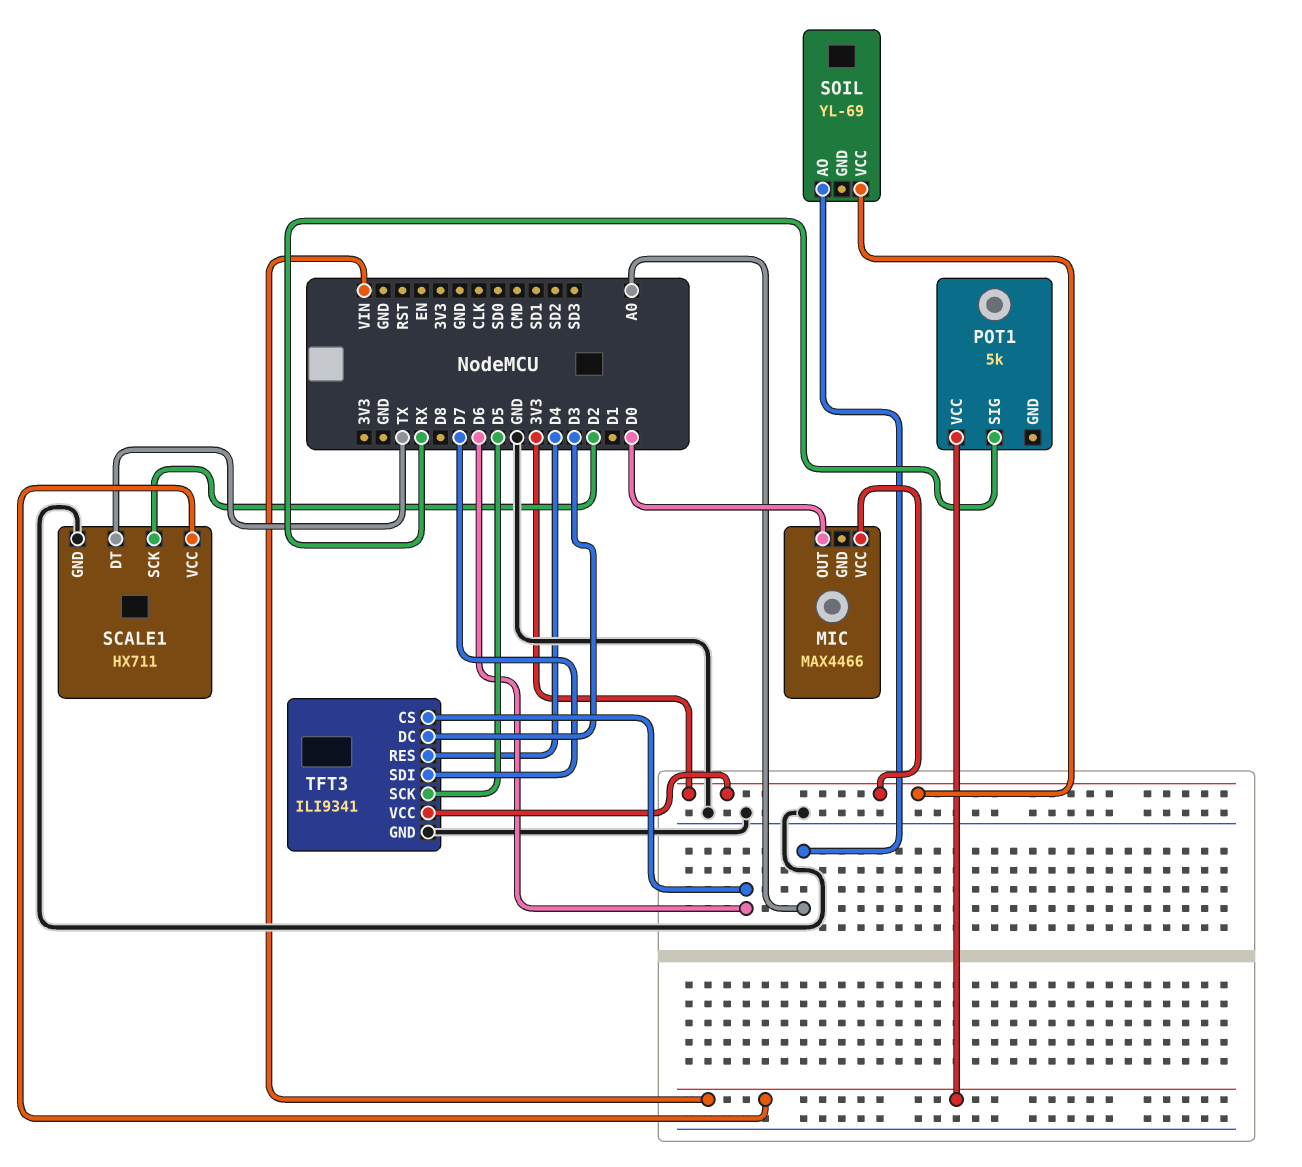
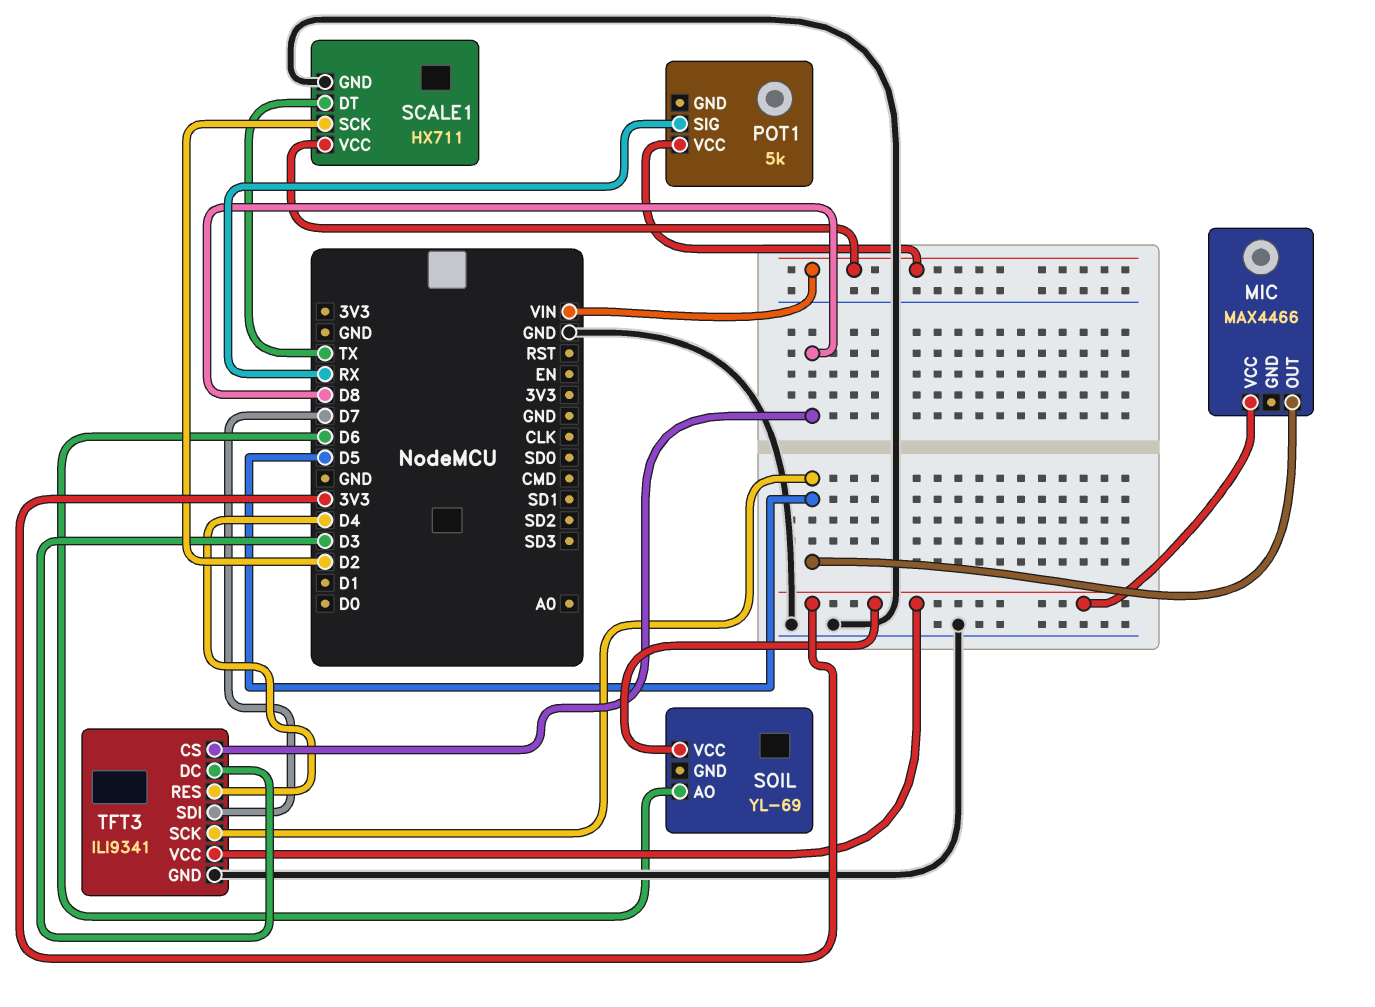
MIC pin OUT: D0 -> D5
SOIL pin AO: A0 -> D6
TFT3 pin CS: D6 -> D8

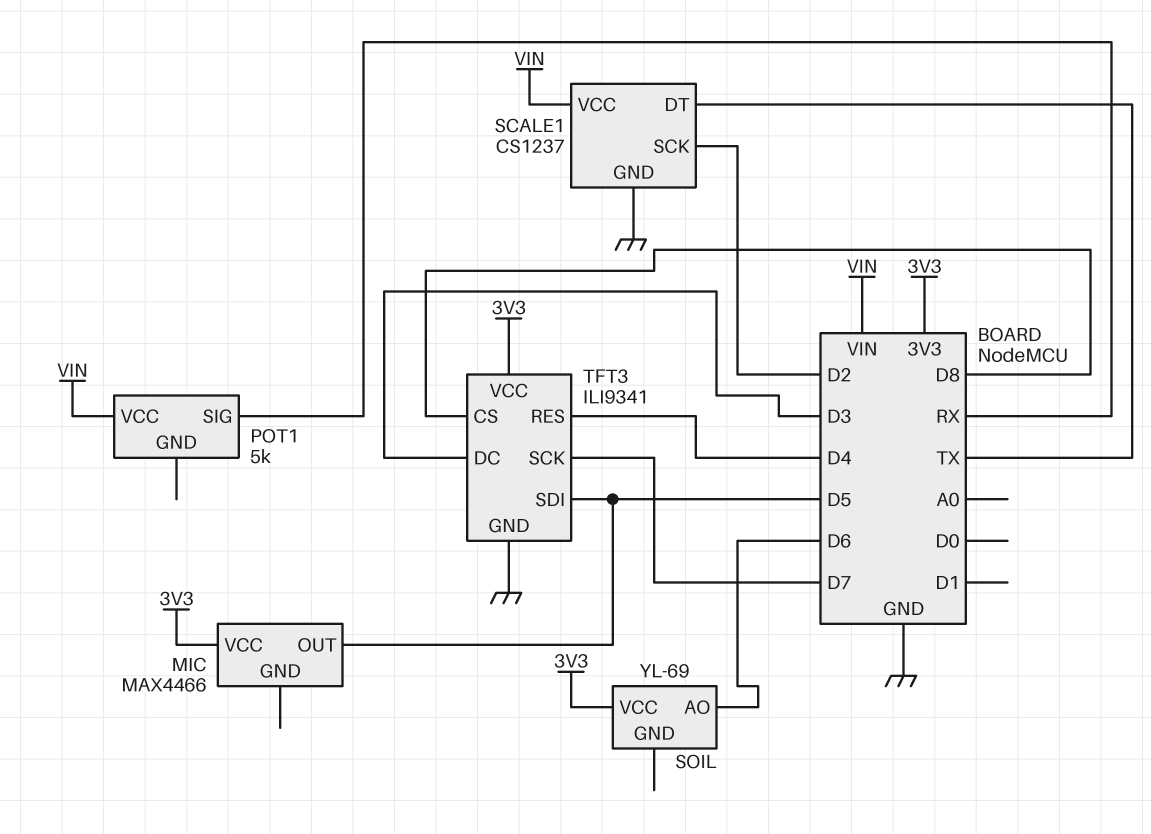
SCALE1: HX711 -> CS1237
TFT3 pin SCK: D5 -> D7
TFT3 pin SDI: D7 -> D5

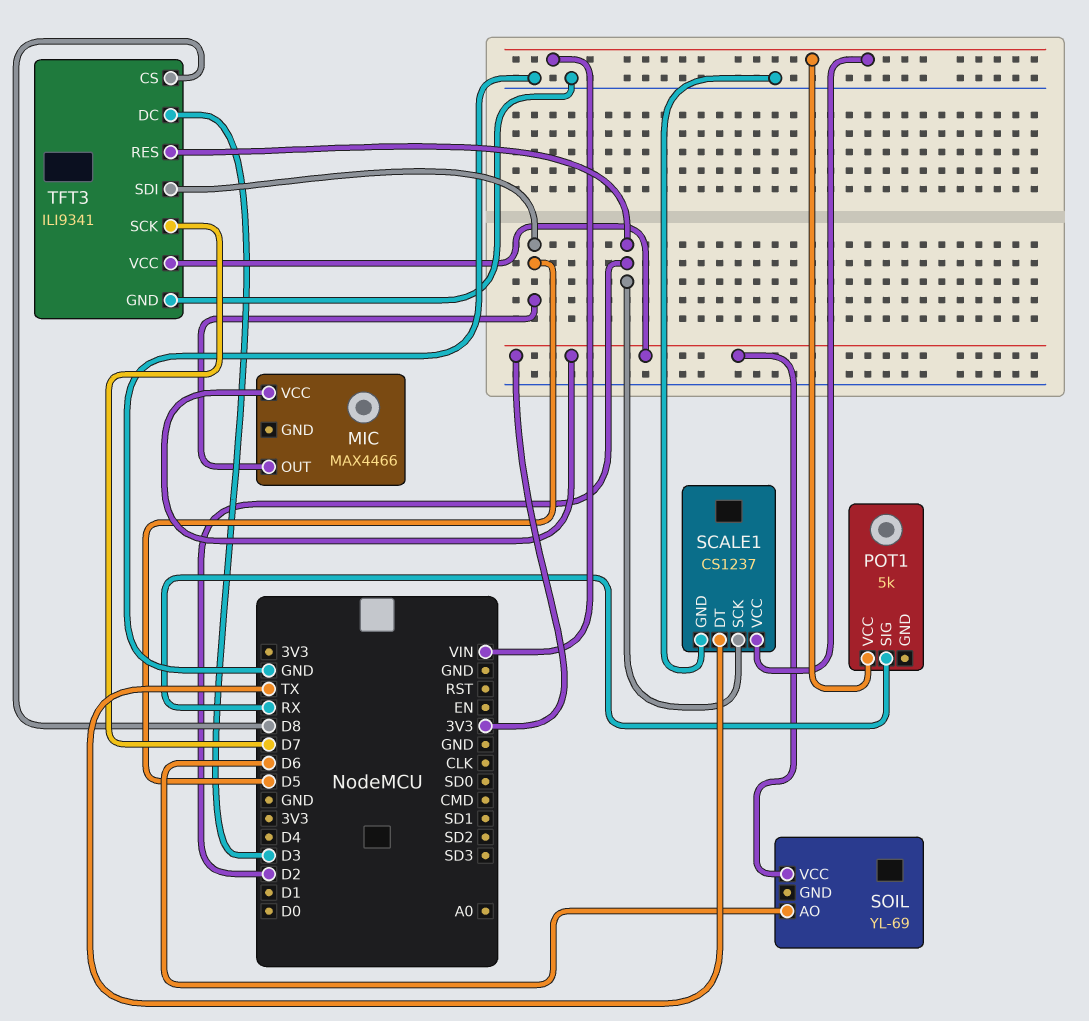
TFT3 pin RES: D4 -> D2

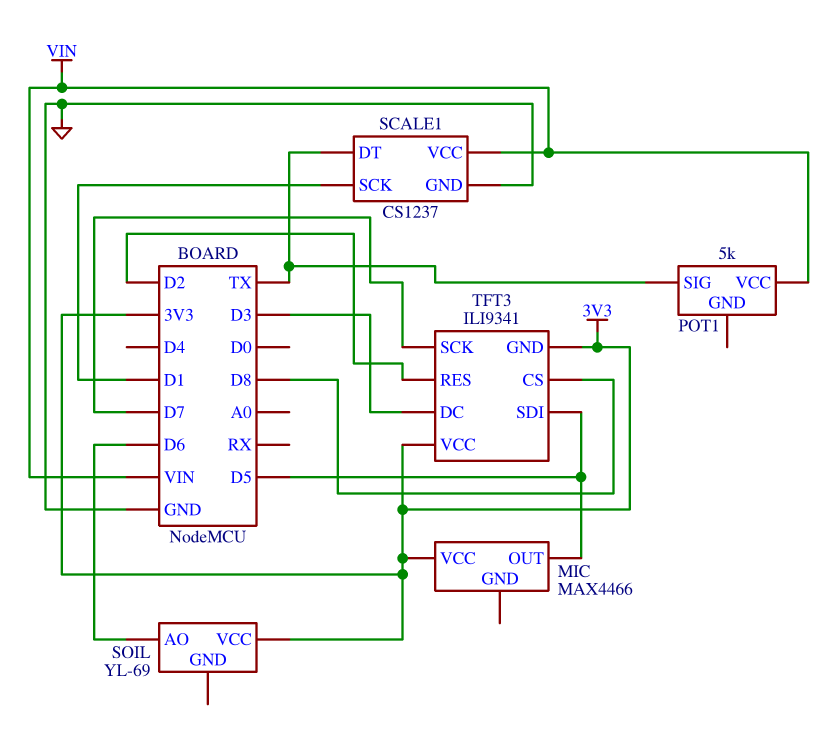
POT1 pin SIG: RX -> TX
SCALE1 pin SCK: D2 -> D1
TFT3 pin GND: GND -> 3V3

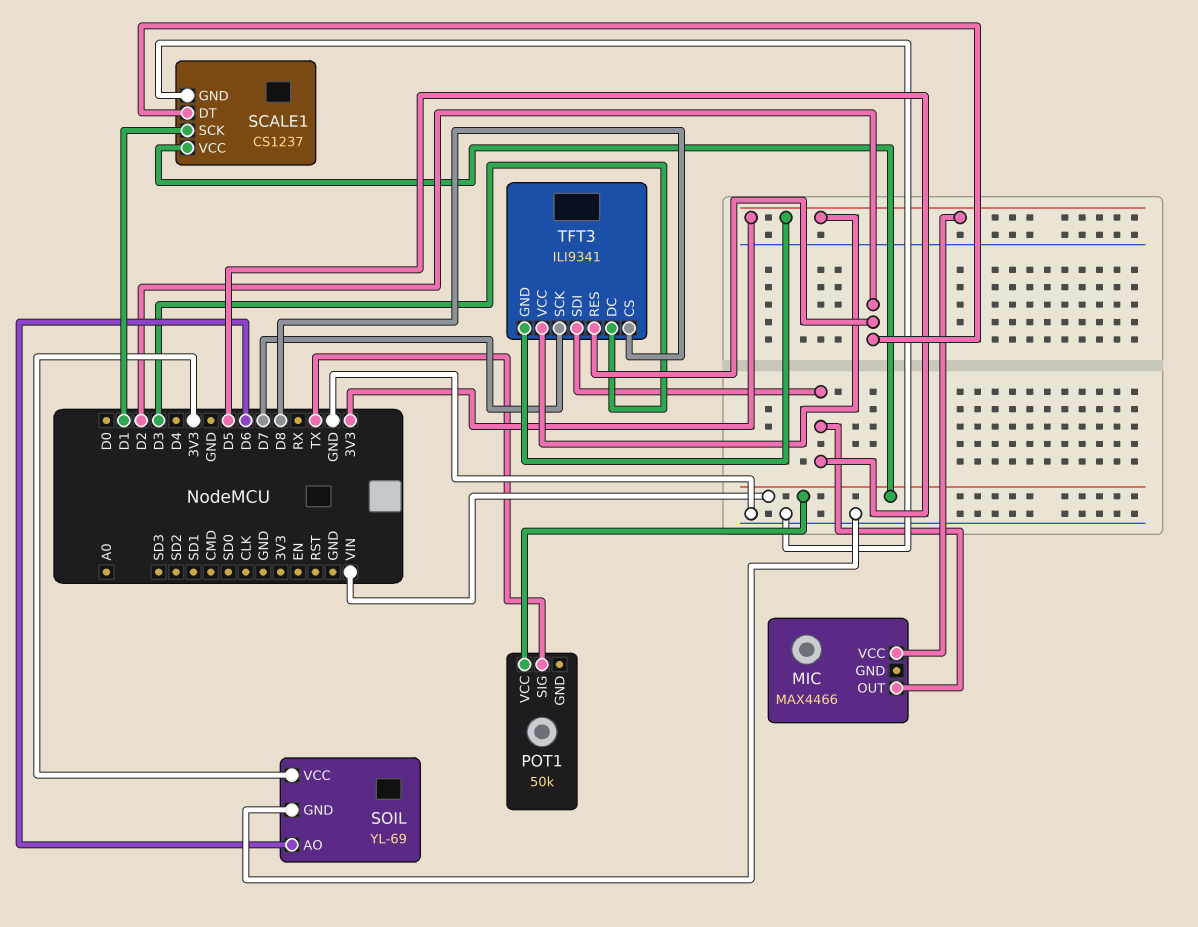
POT1: 5k -> 50k
SCALE1 pin DT: TX -> D2
SOIL pin GND: none -> GND

